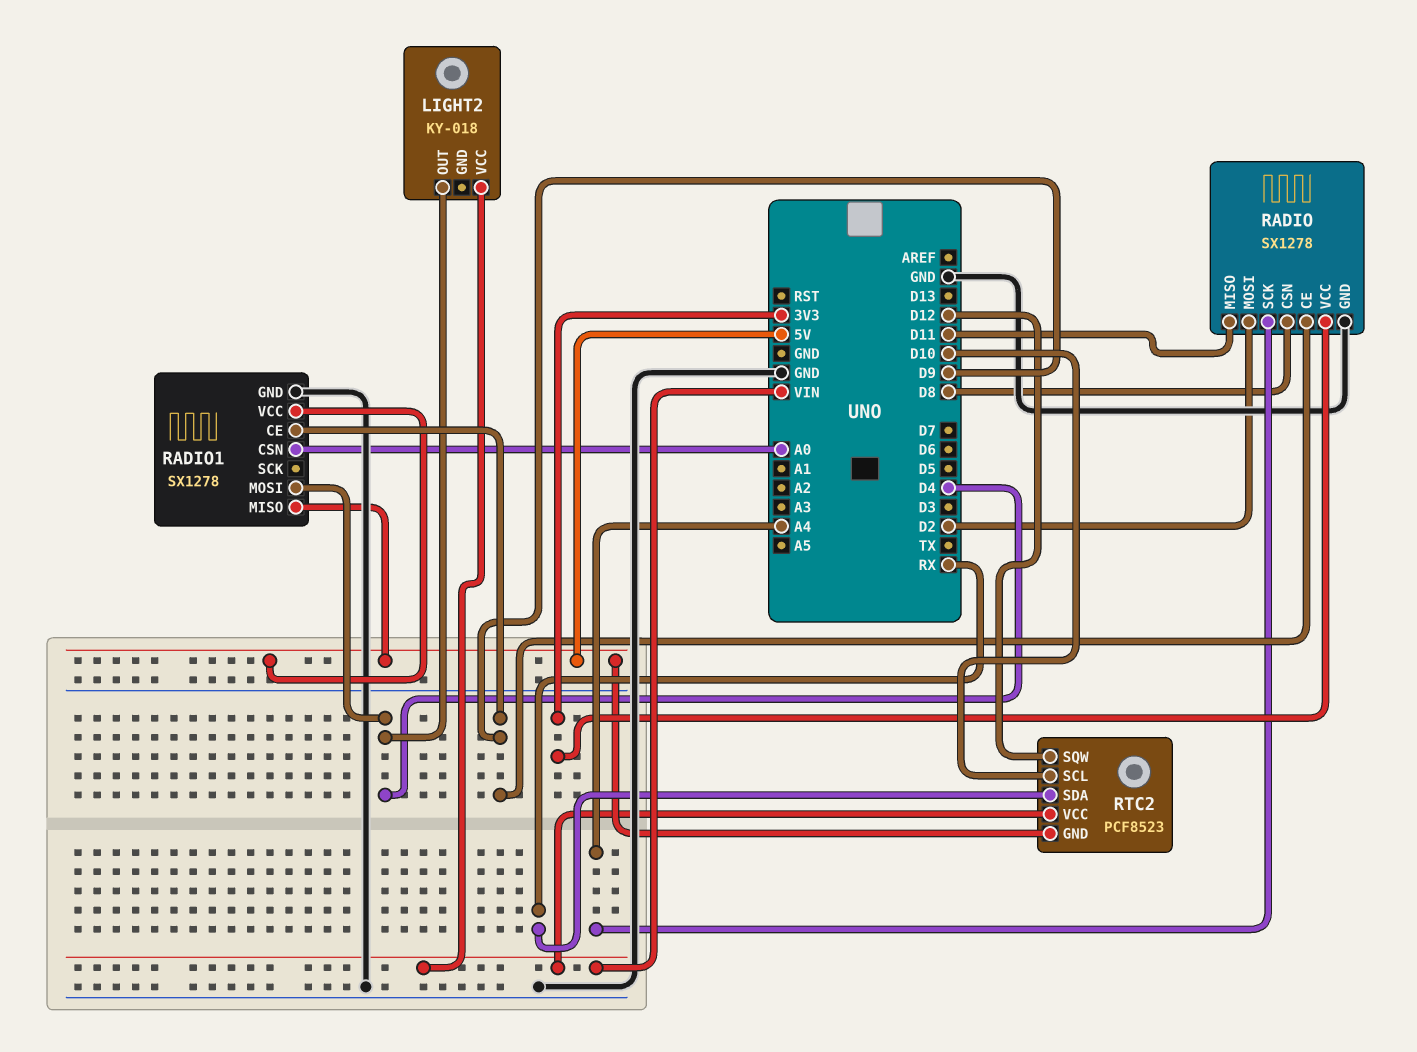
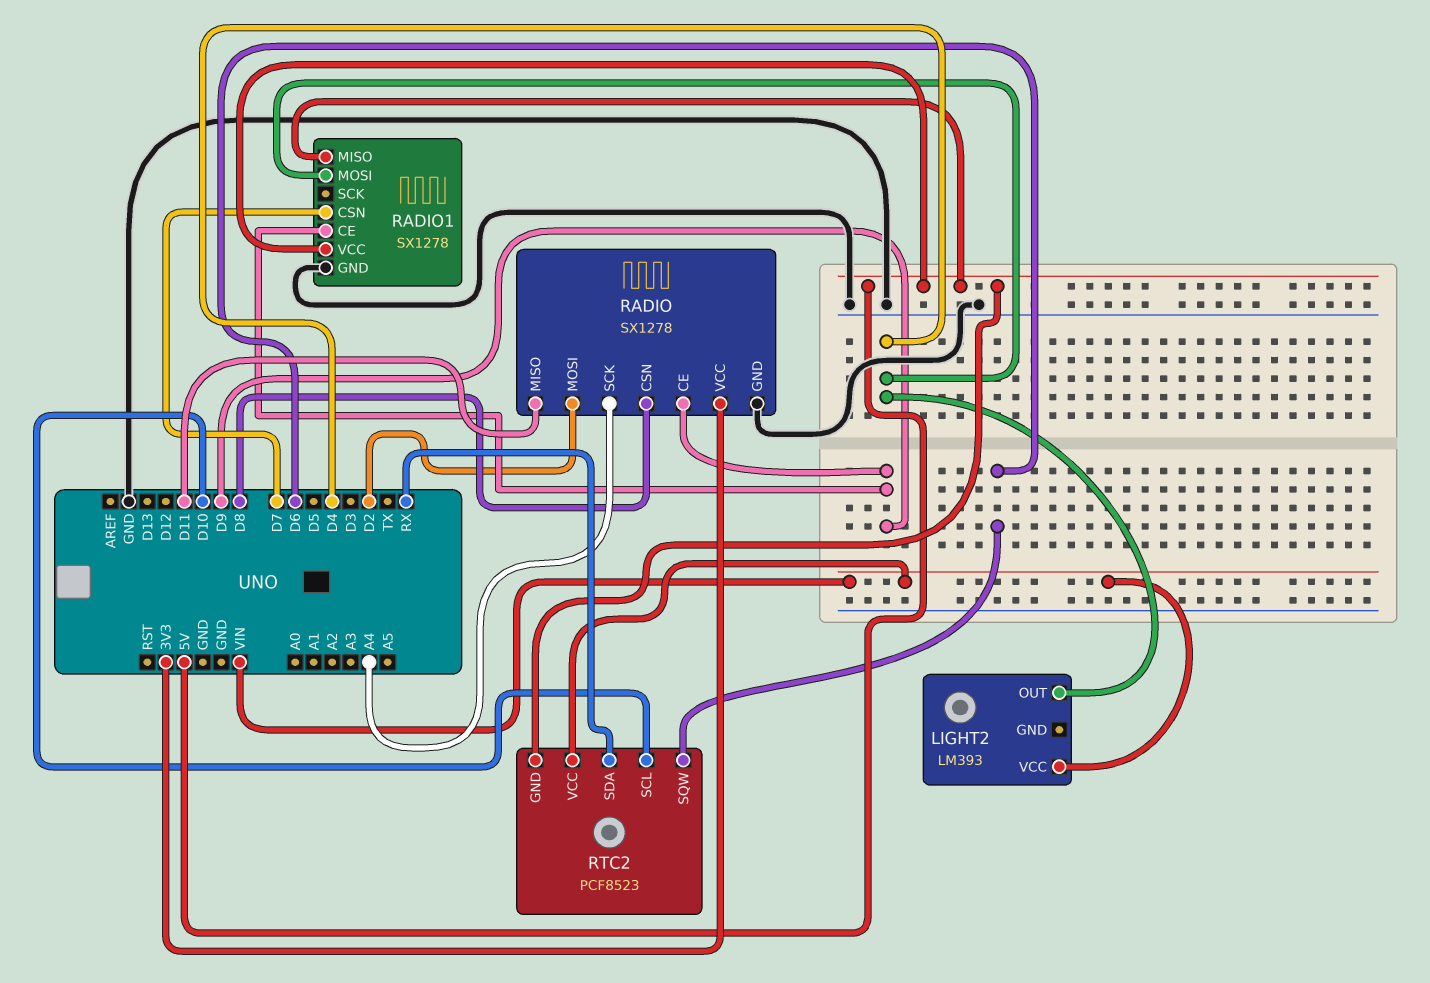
LIGHT2: KY-018 -> LM393
RADIO1 pin CSN: A0 -> D7
RTC2 pin SQW: D12 -> D6

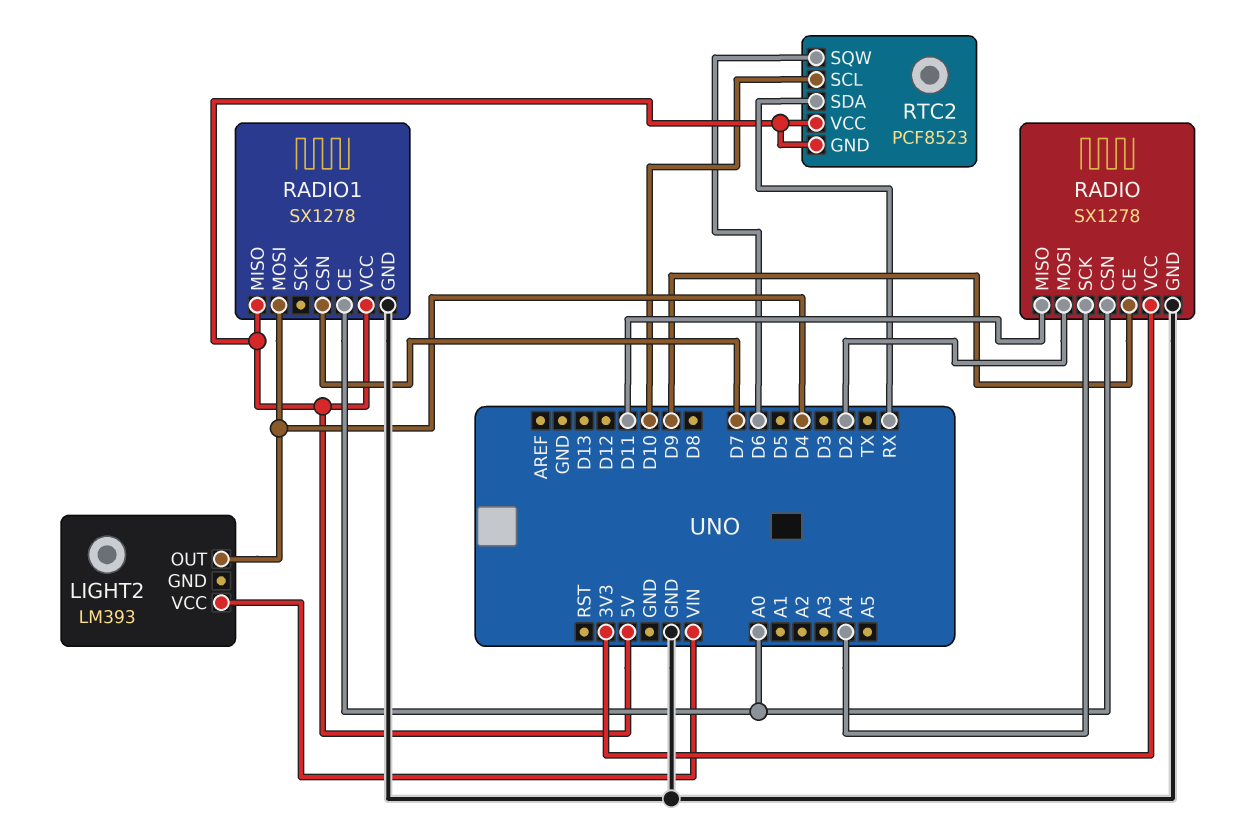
RADIO pin CSN: D8 -> A0
RADIO1 pin CE: D9 -> A0
RTC2 pin VCC: VIN -> 5V

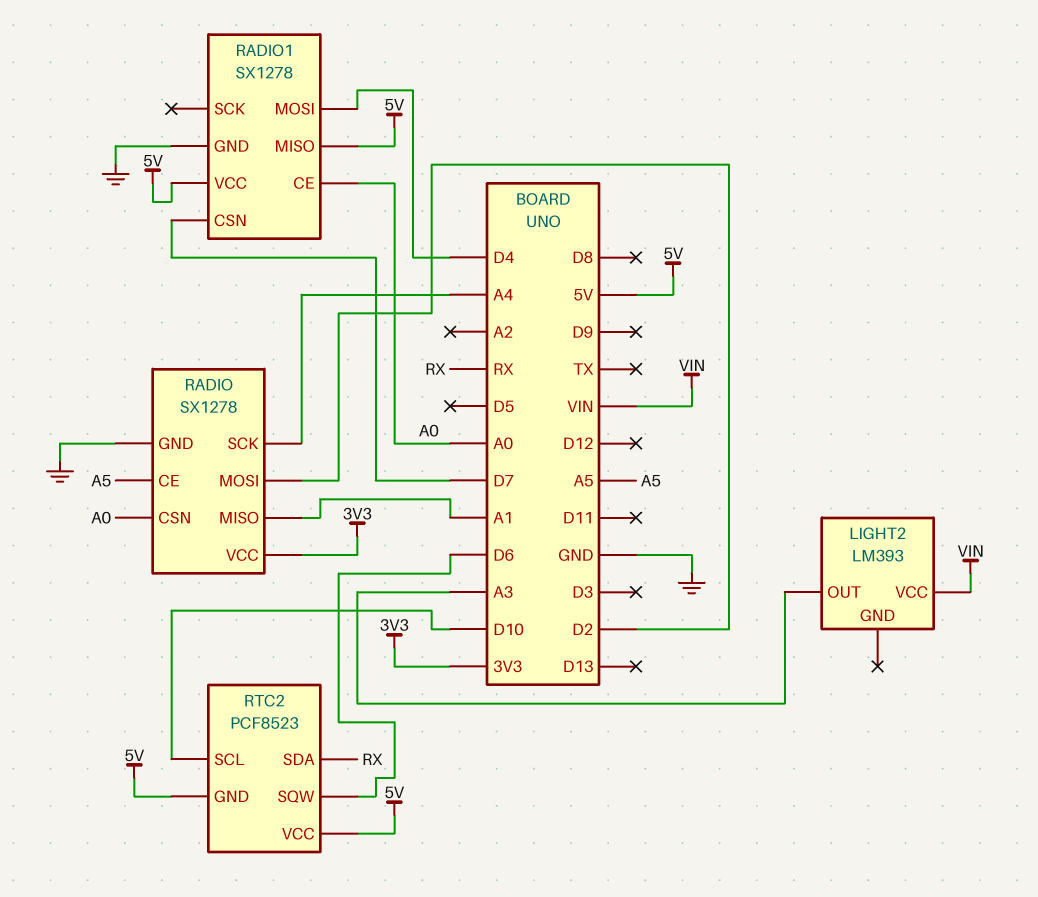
LIGHT2 pin OUT: D4 -> A3
RADIO pin CE: D9 -> A5
RADIO pin MISO: D11 -> A1

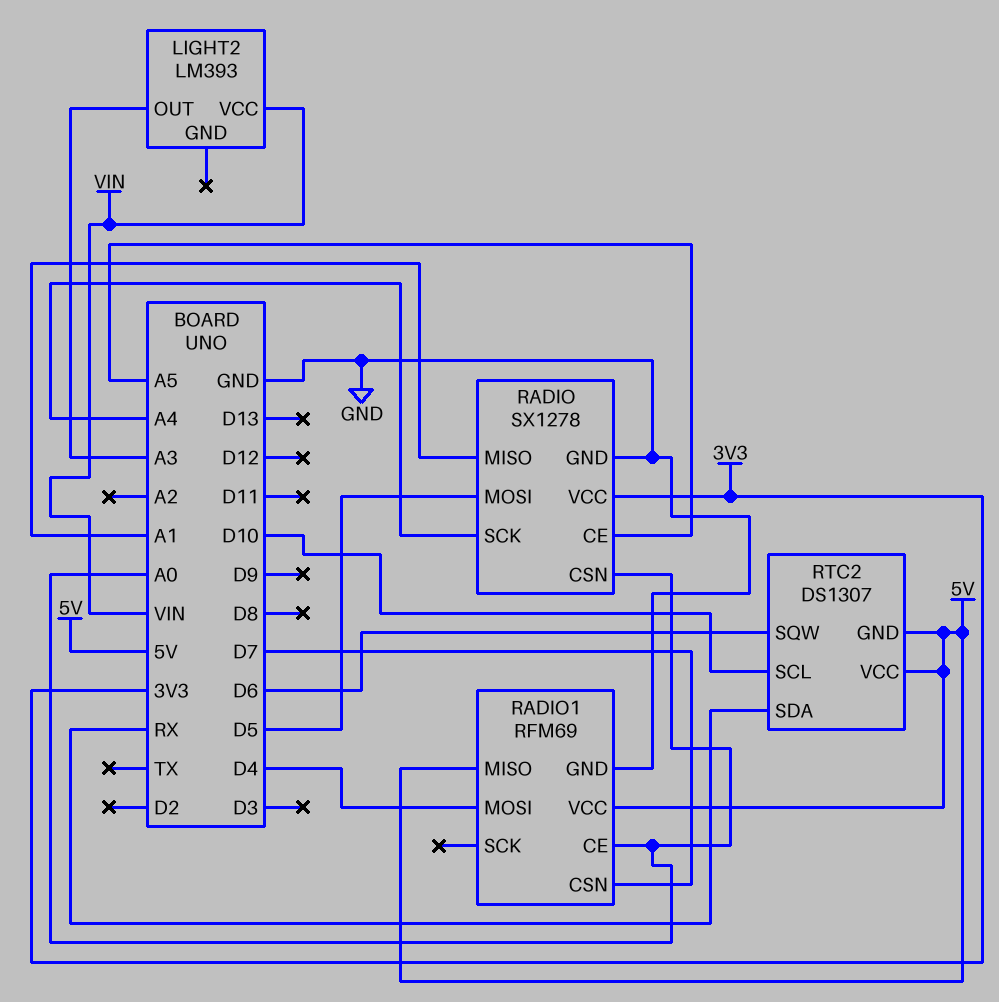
RADIO pin MOSI: D2 -> D5
RADIO1: SX1278 -> RFM69
RTC2: PCF8523 -> DS1307

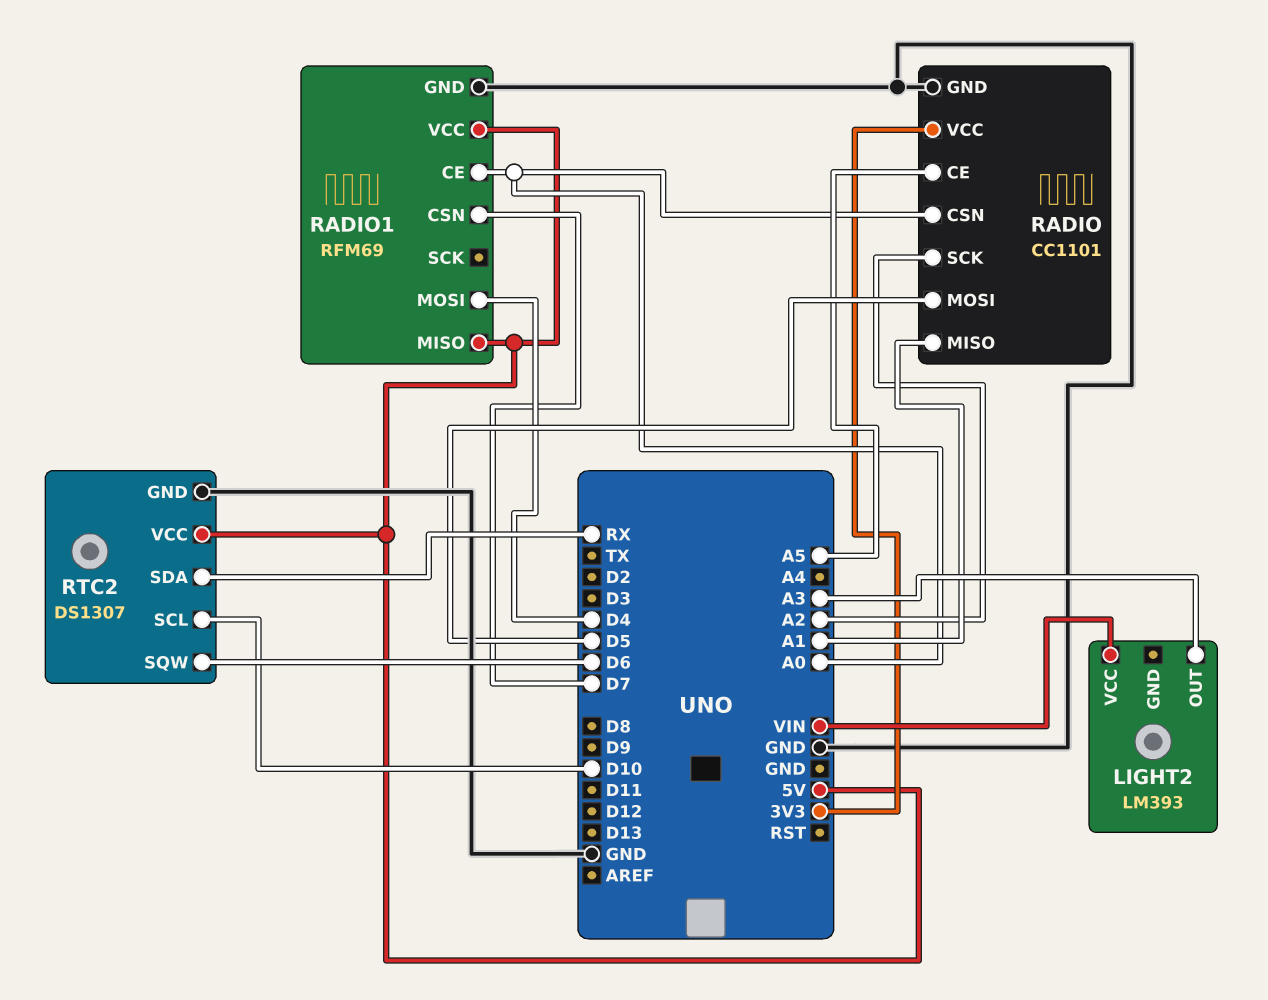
RADIO: SX1278 -> CC1101
RADIO pin SCK: A4 -> A2
RTC2 pin GND: 5V -> GND

